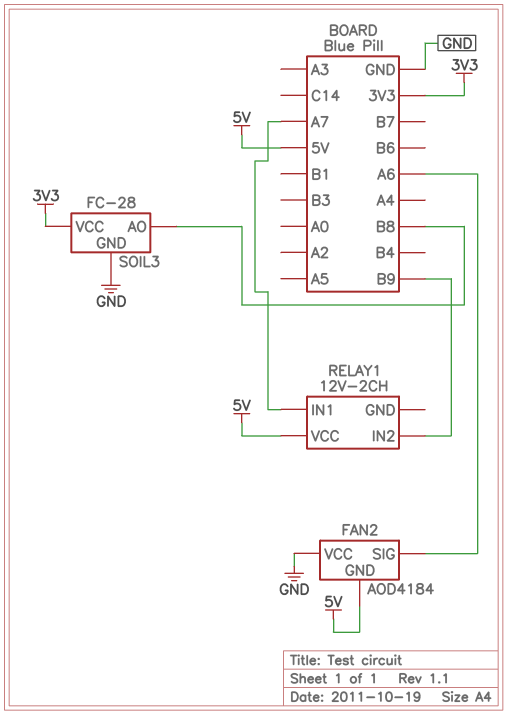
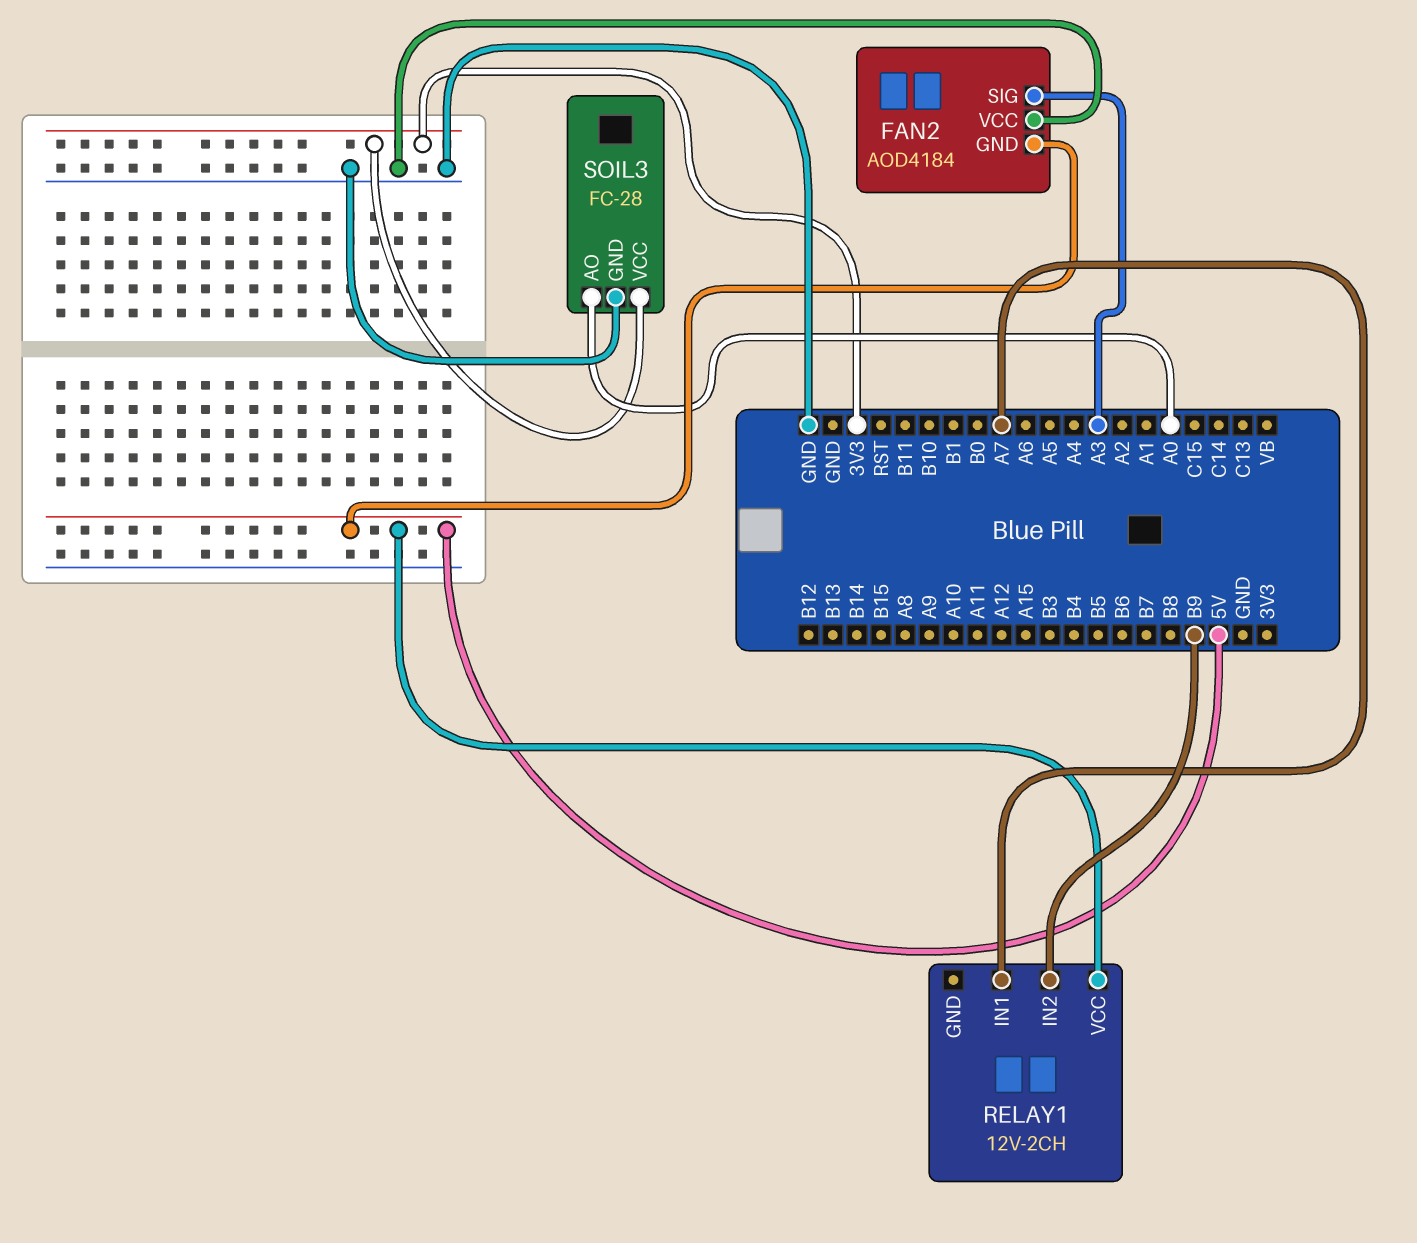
FAN2 pin SIG: A6 -> A3
SOIL3 pin AO: B8 -> A0

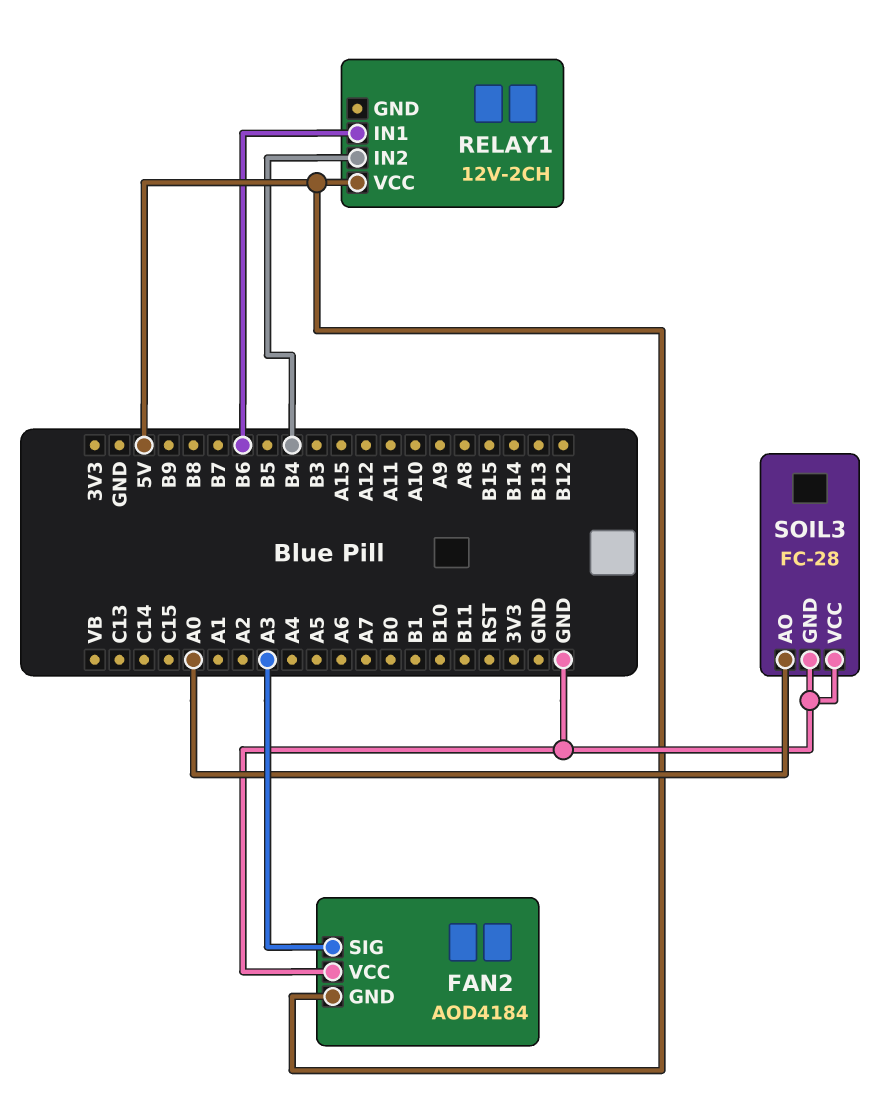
RELAY1 pin IN1: A7 -> B6
RELAY1 pin IN2: B9 -> B4
SOIL3 pin VCC: 3V3 -> GND

